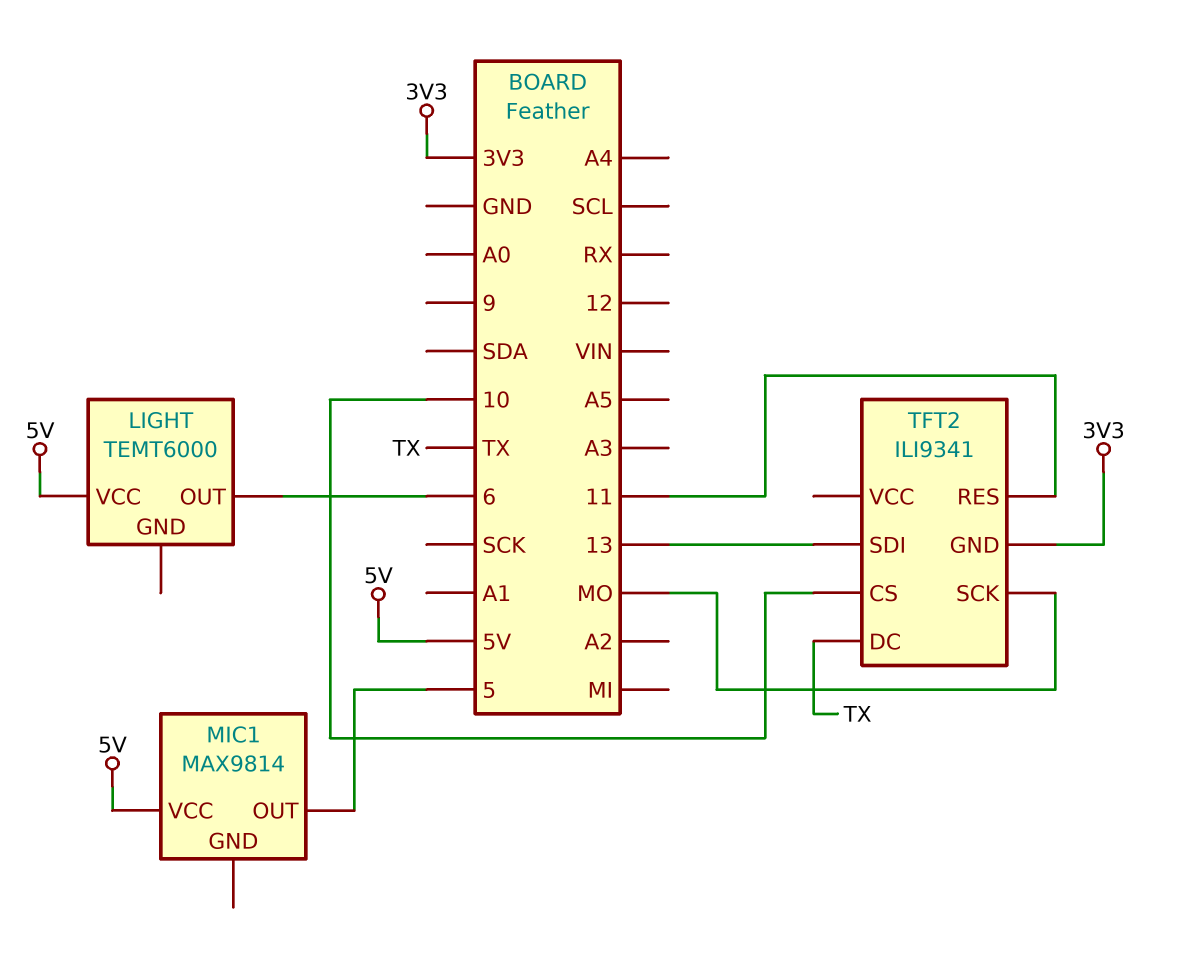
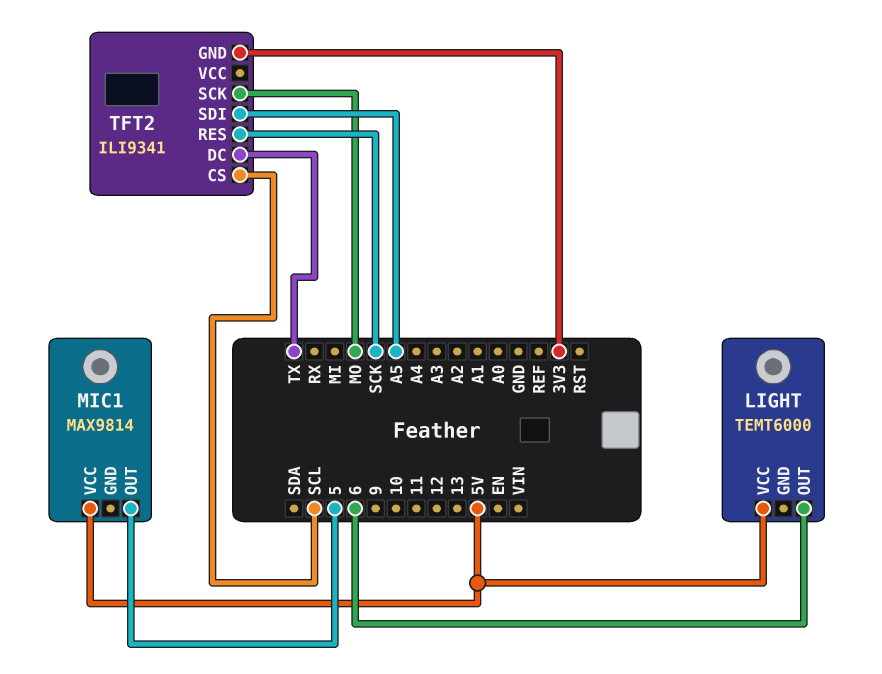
TFT2 pin CS: 10 -> SCL
TFT2 pin RES: 11 -> SCK
TFT2 pin SDI: 13 -> A5

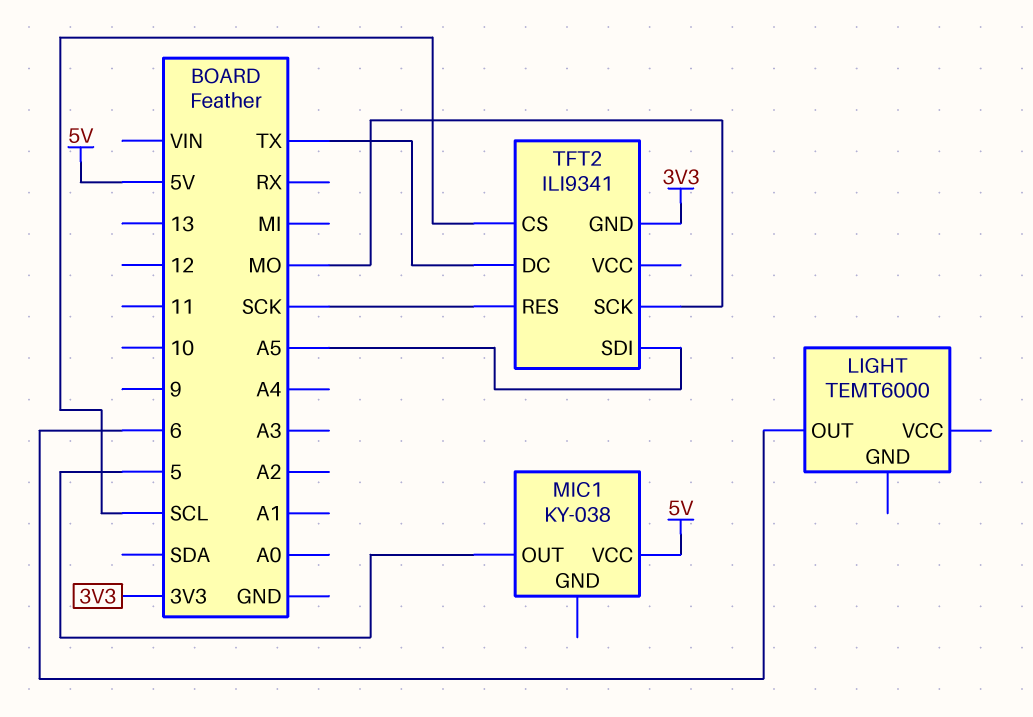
LIGHT pin VCC: 5V -> none
MIC1: MAX9814 -> KY-038

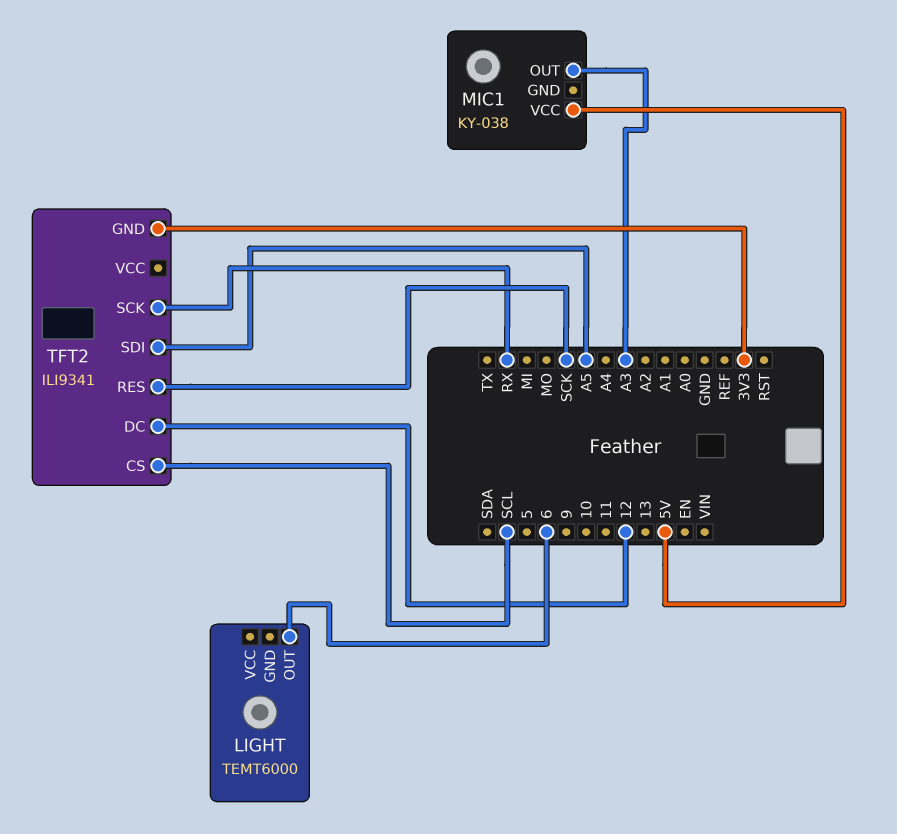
MIC1 pin OUT: 5 -> A3
TFT2 pin DC: TX -> 12
TFT2 pin SCK: MO -> RX

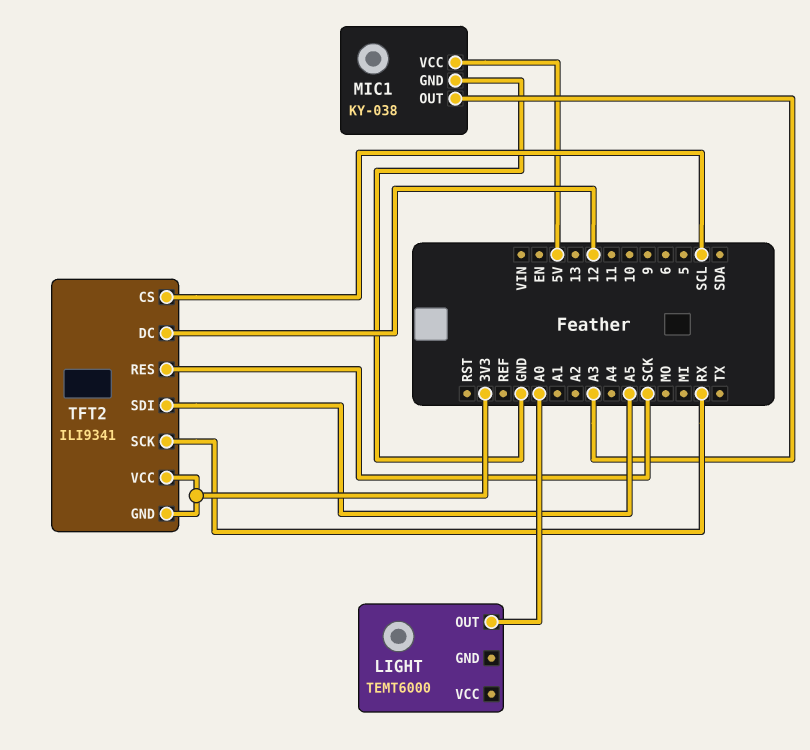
LIGHT pin OUT: 6 -> A0
MIC1 pin GND: none -> GND
TFT2 pin VCC: none -> 3V3

